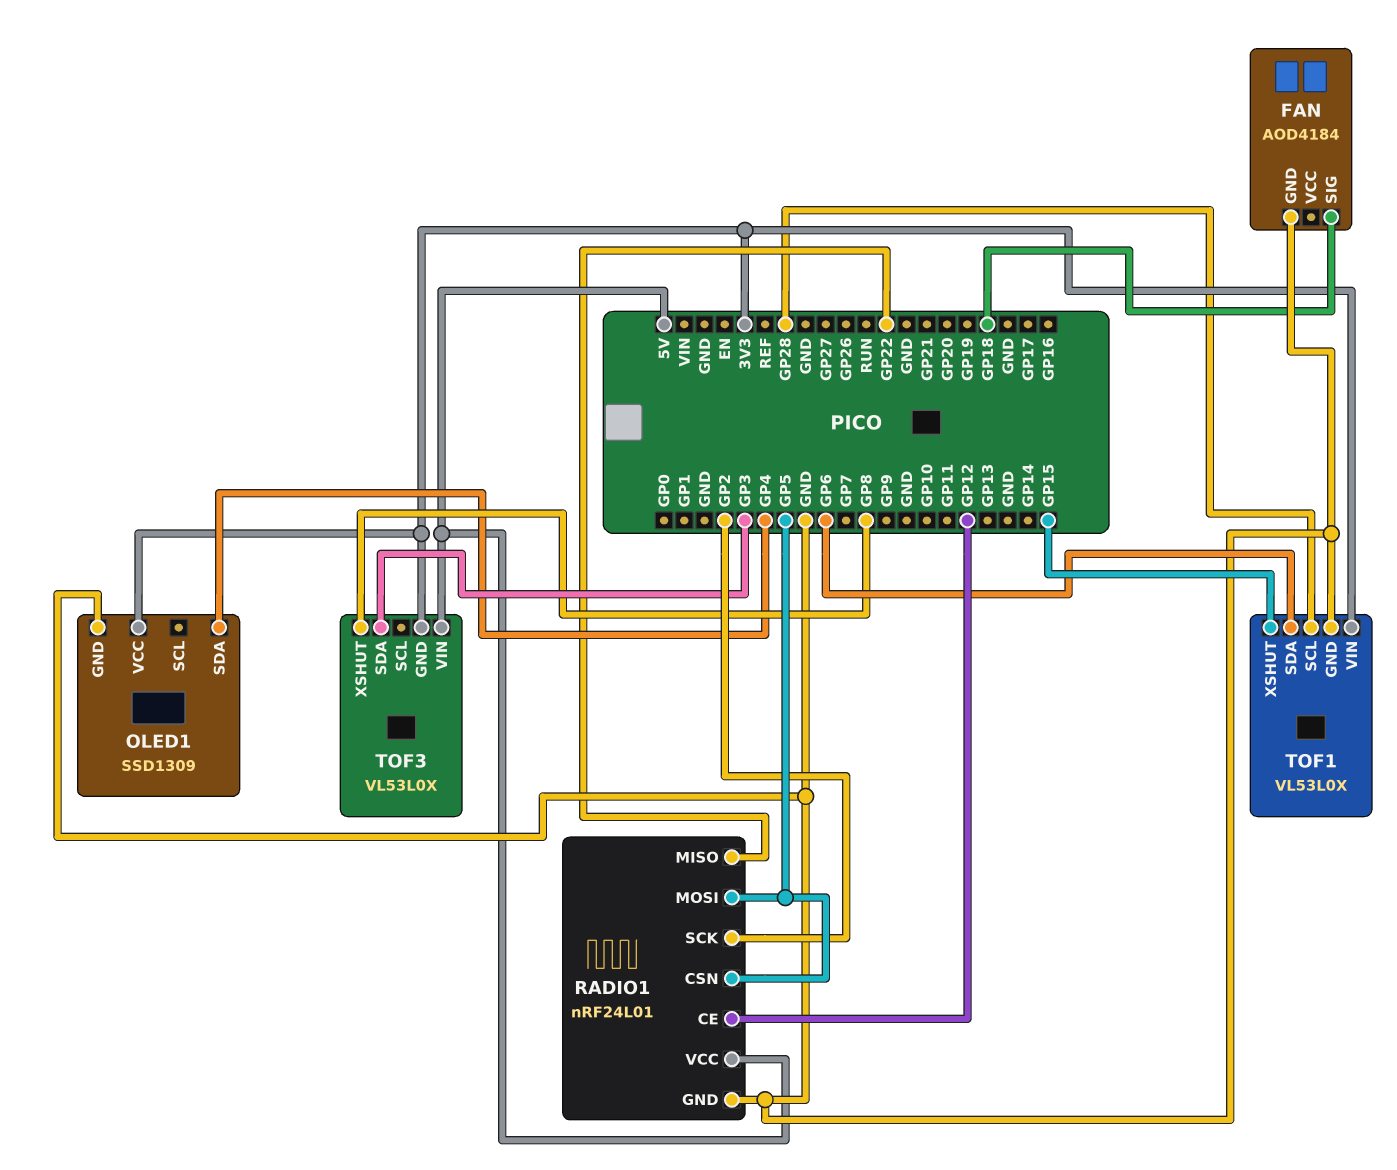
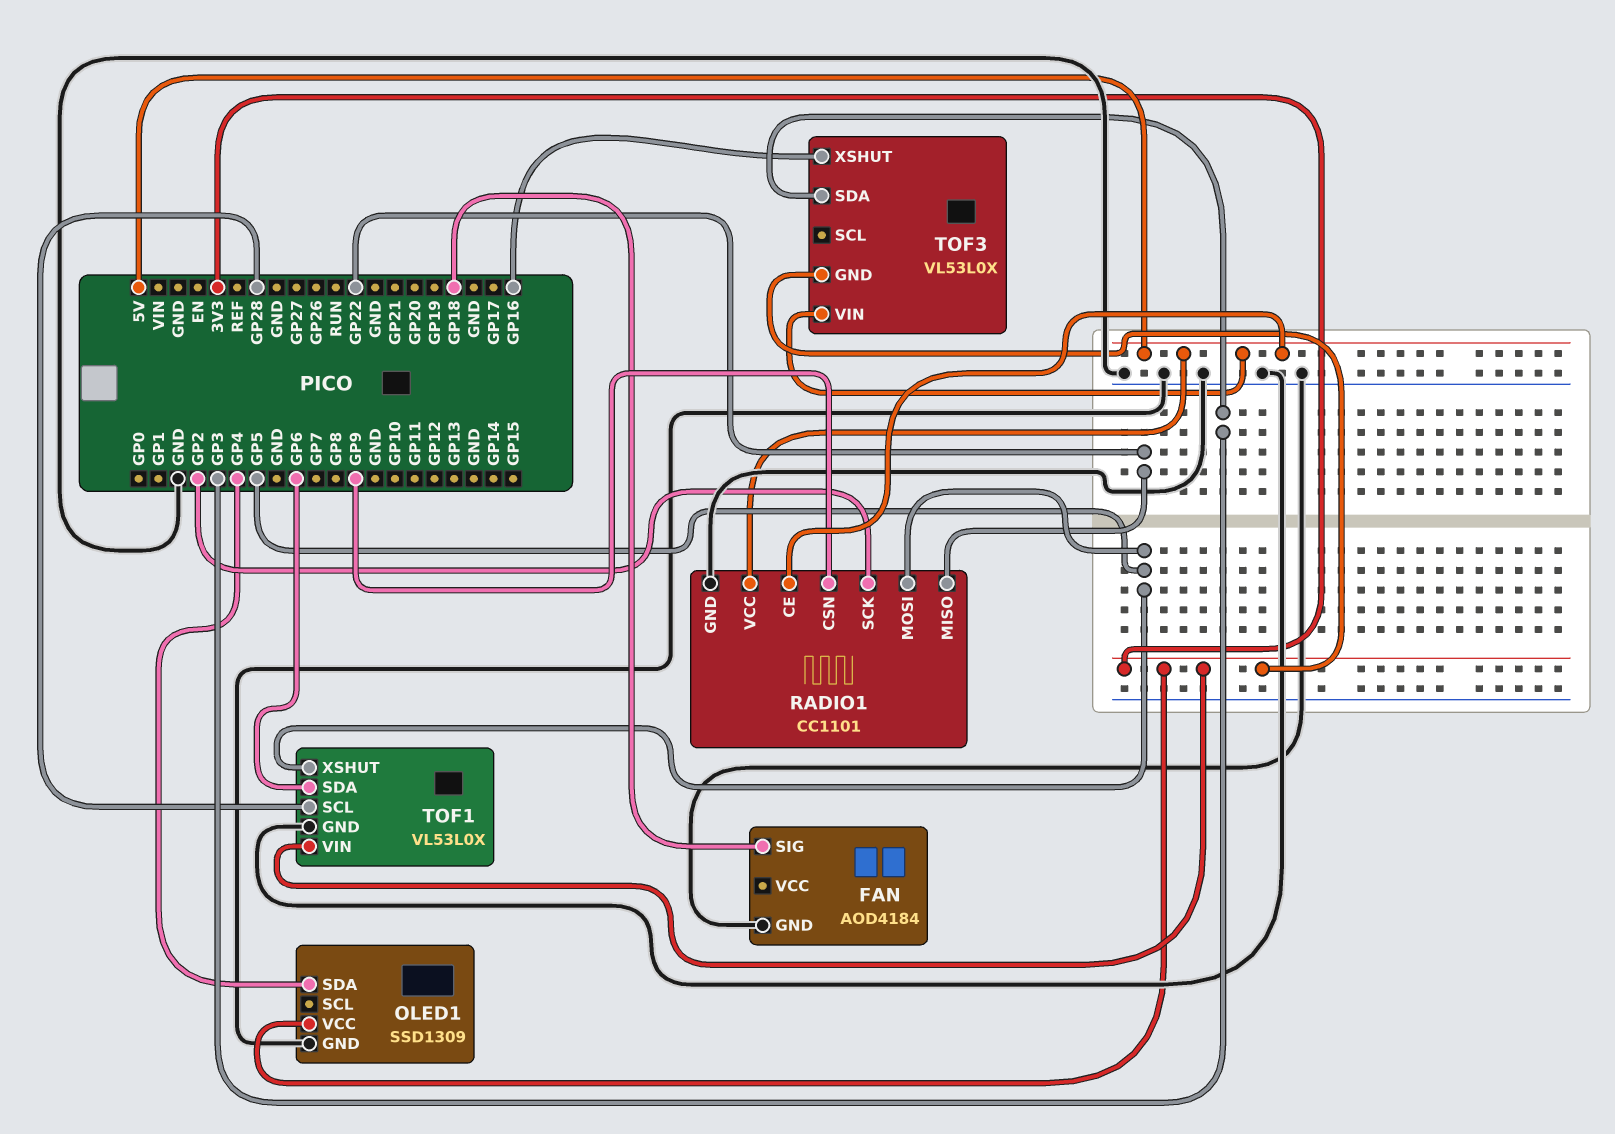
RADIO1: nRF24L01 -> CC1101
RADIO1 pin CE: GP12 -> 5V
RADIO1 pin CSN: GP5 -> GP9
TOF1 pin XSHUT: GP15 -> GP5
TOF3 pin XSHUT: GP8 -> GP16

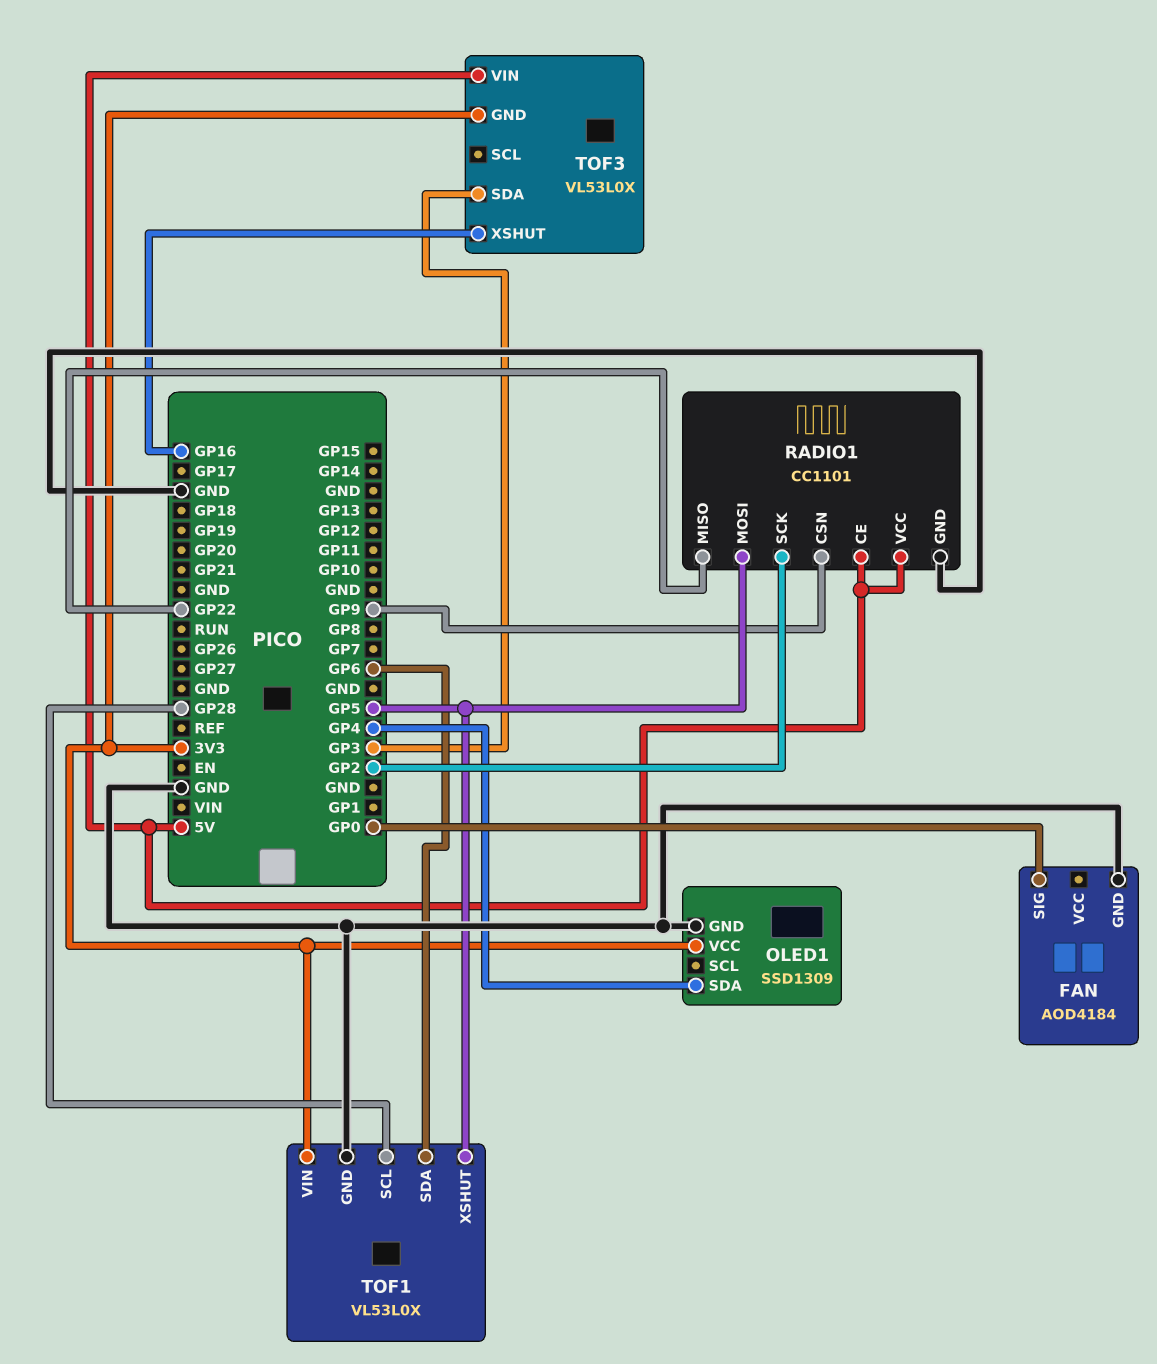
FAN pin SIG: GP18 -> GP0

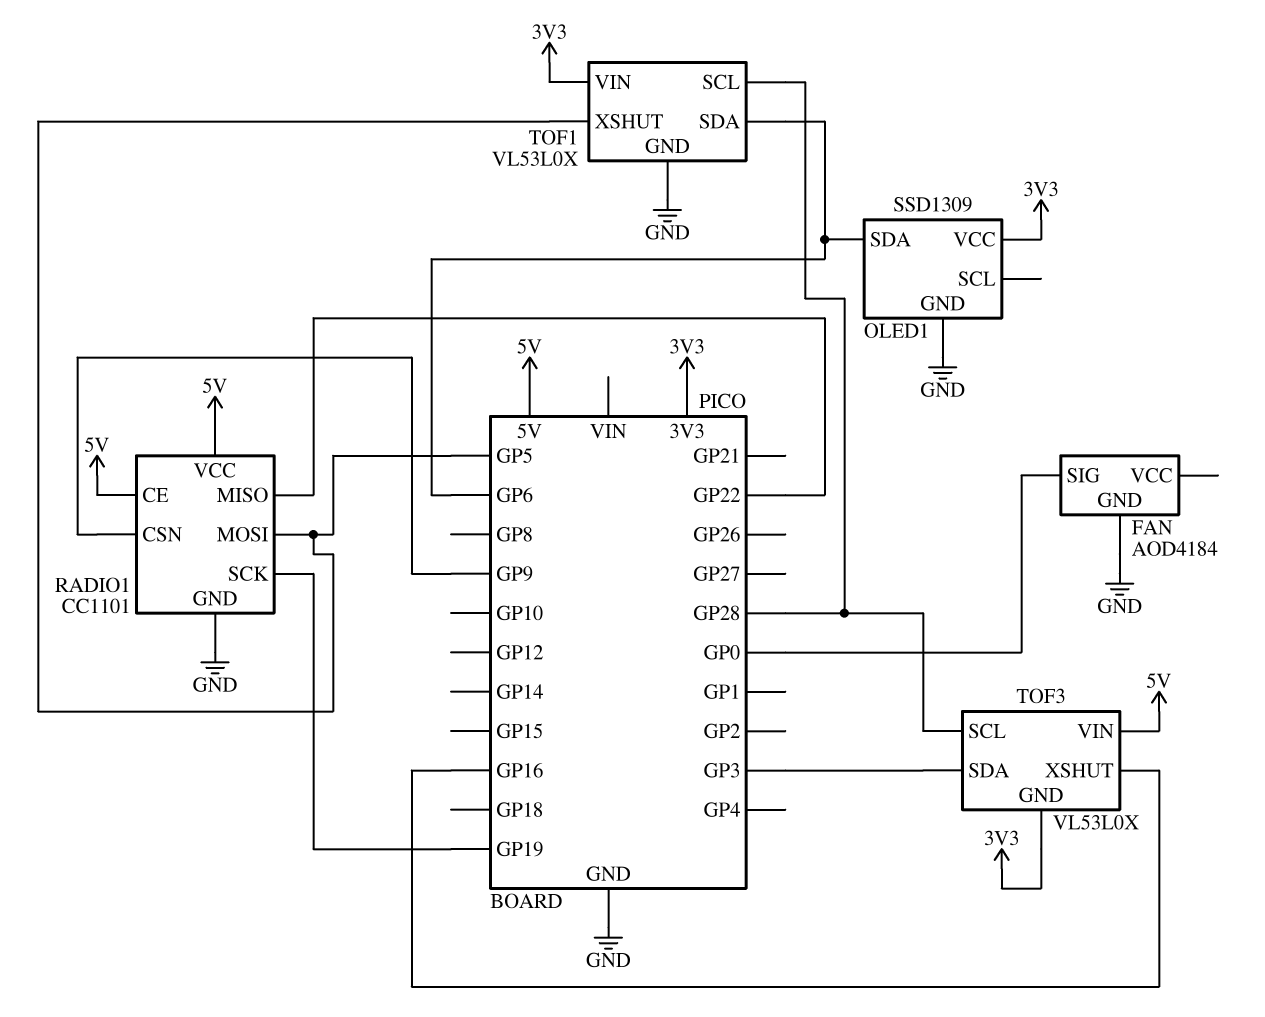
OLED1 pin SDA: GP4 -> GP6
RADIO1 pin SCK: GP2 -> GP19
TOF3 pin SCL: none -> GP28

